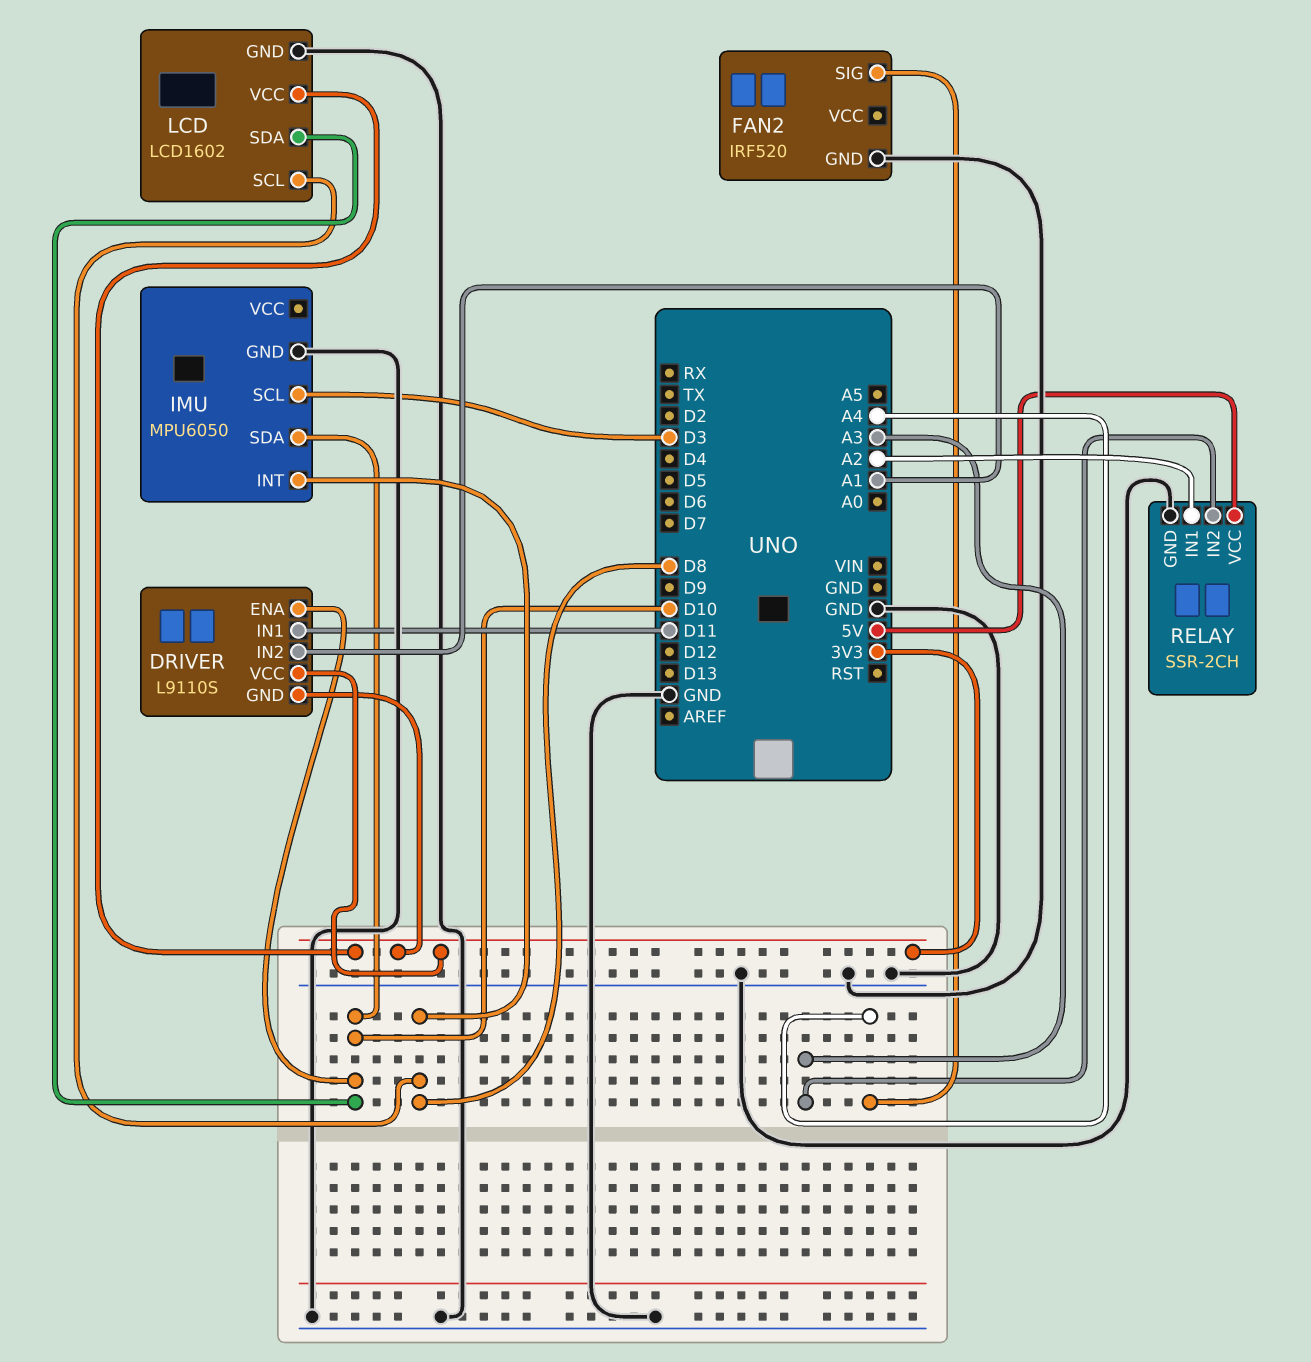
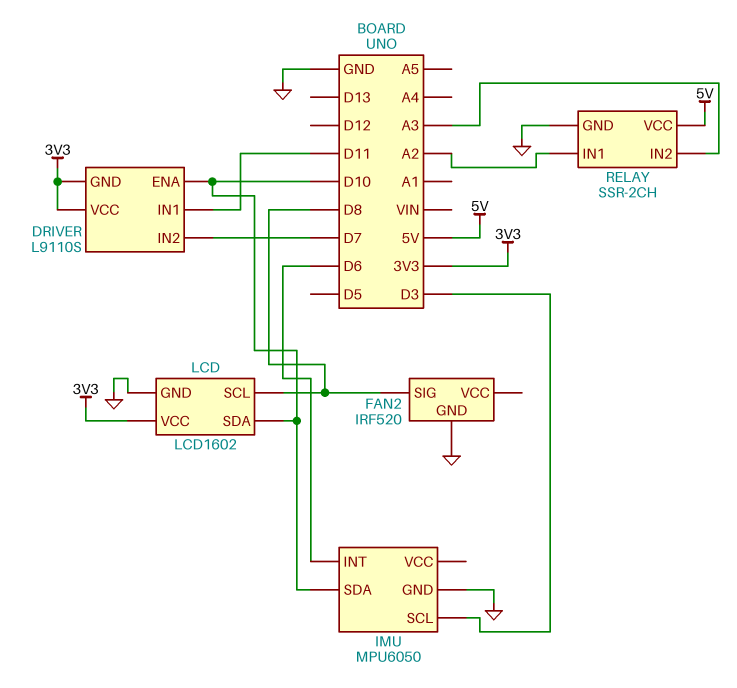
DRIVER pin IN2: A1 -> D7
FAN2 pin SIG: A4 -> D8
IMU pin INT: D8 -> D6

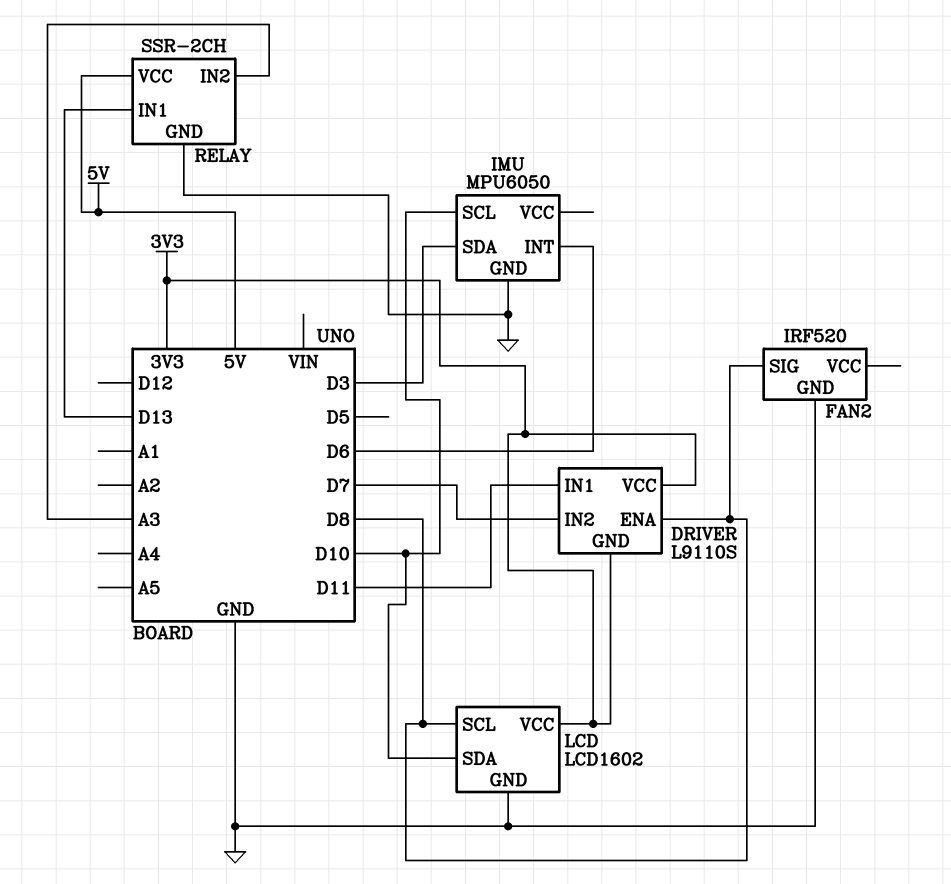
DRIVER pin ENA: D10 -> D8
IMU pin SCL: D3 -> D10
IMU pin SDA: D10 -> D3
RELAY pin IN1: A2 -> D13

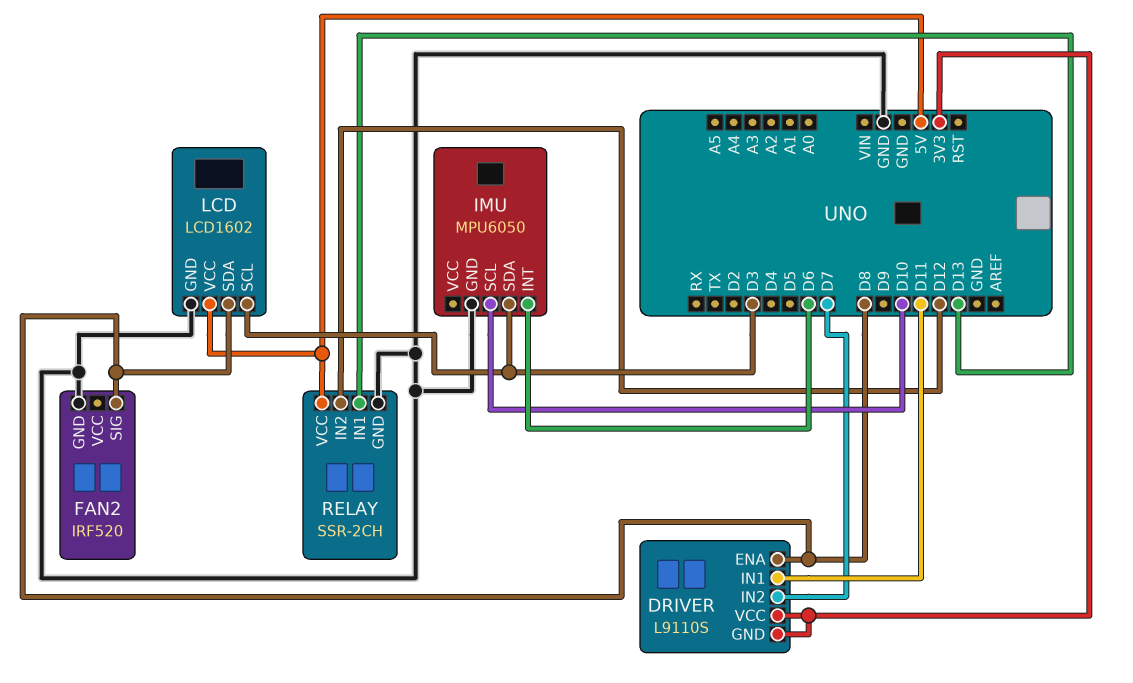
LCD pin SCL: D8 -> D3
LCD pin SDA: D10 -> D8
LCD pin VCC: 3V3 -> 5V
RELAY pin IN2: A3 -> D12

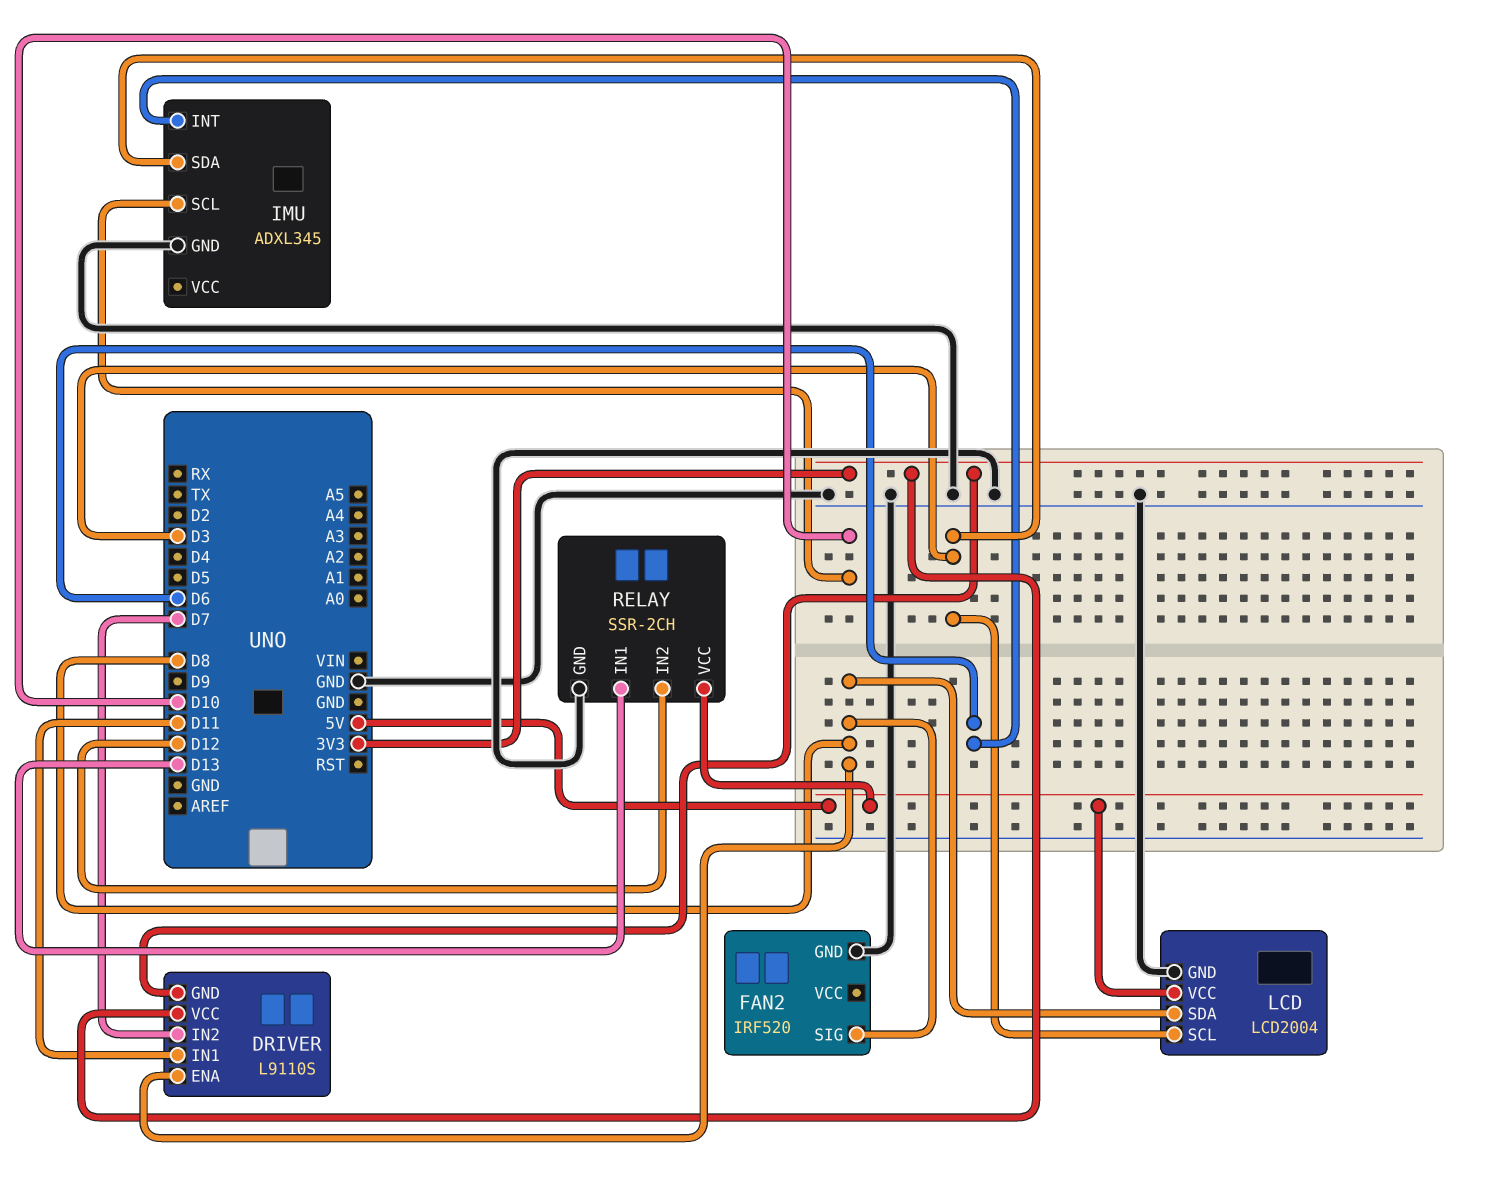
IMU: MPU6050 -> ADXL345
LCD: LCD1602 -> LCD2004

